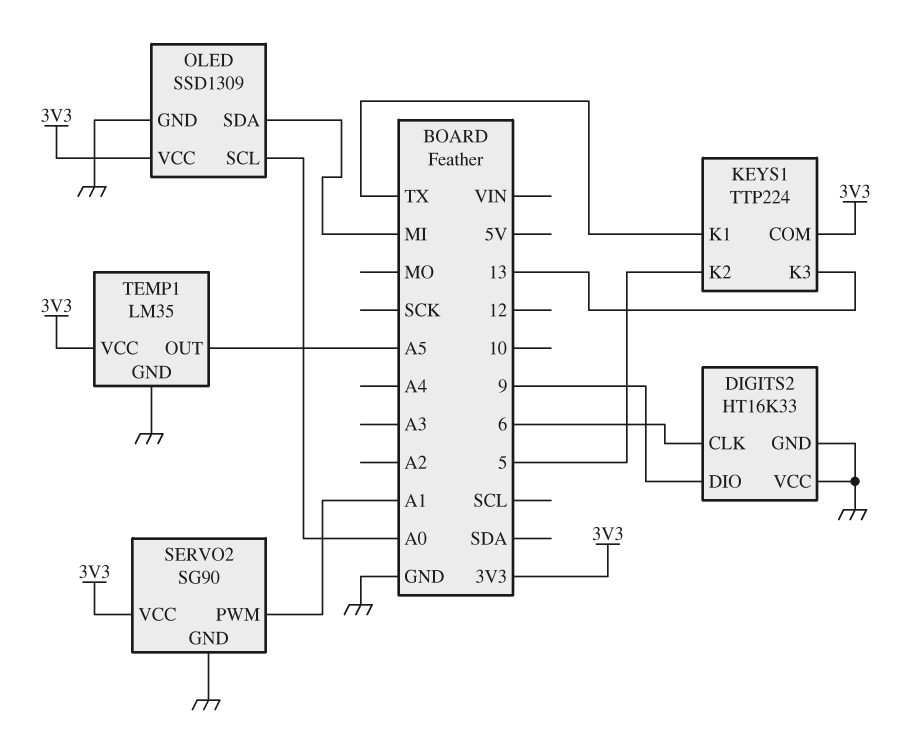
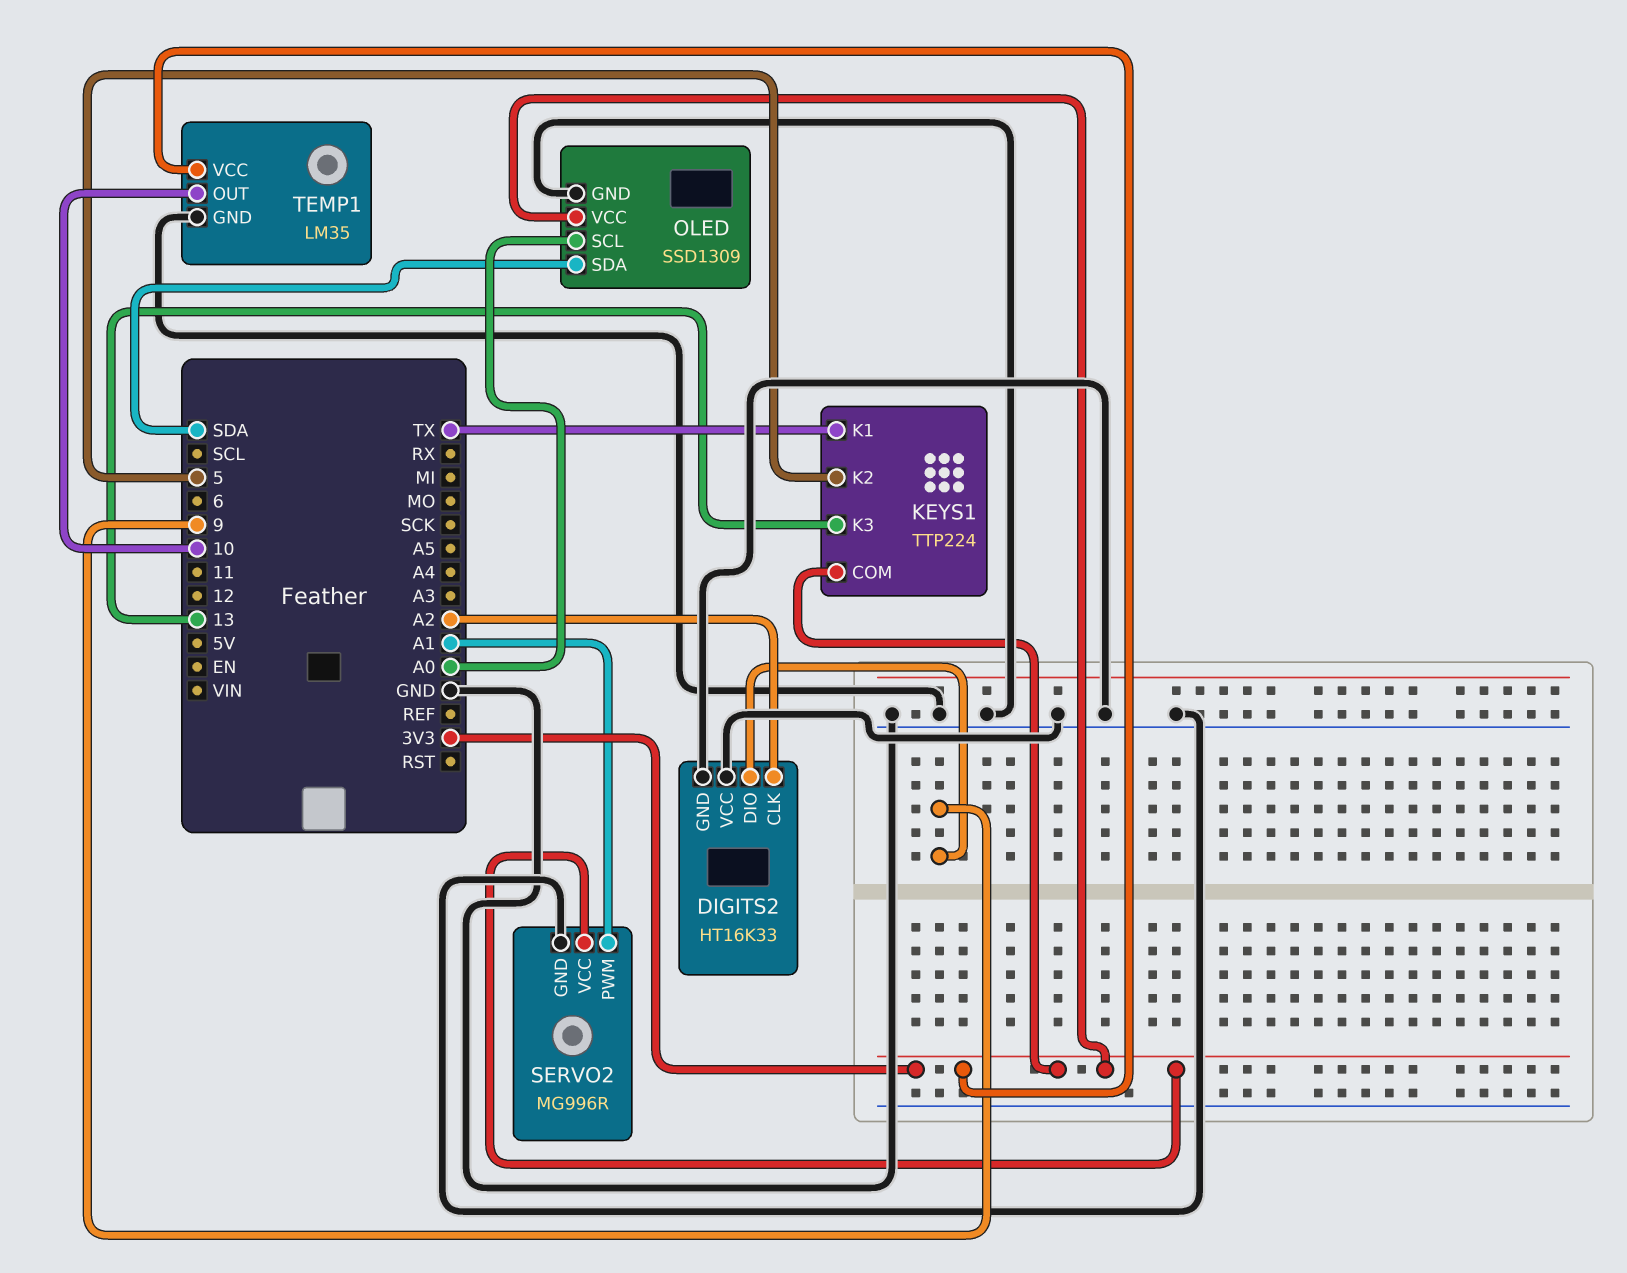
DIGITS2 pin CLK: 6 -> A2
OLED pin SDA: MI -> SDA
SERVO2: SG90 -> MG996R
TEMP1 pin OUT: A5 -> 10

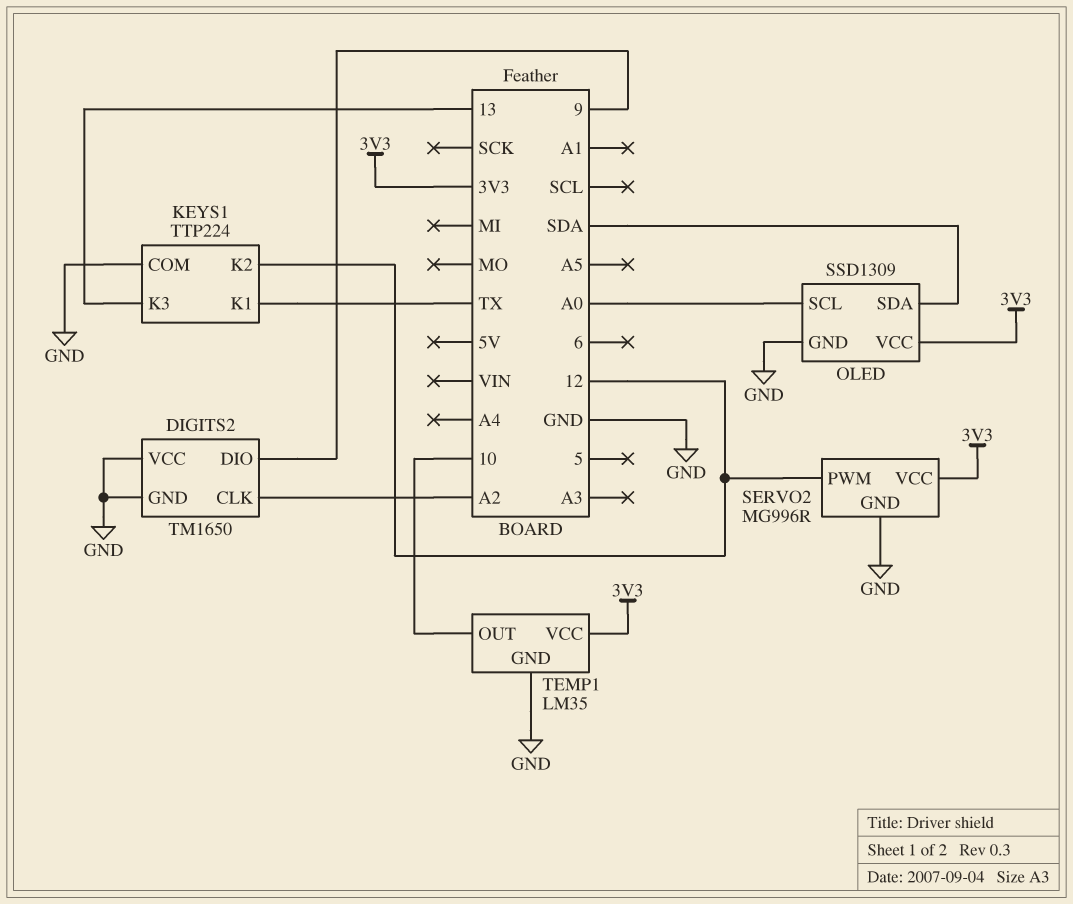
DIGITS2: HT16K33 -> TM1650
KEYS1 pin COM: 3V3 -> GND
KEYS1 pin K2: 5 -> 12
SERVO2 pin PWM: A1 -> 12

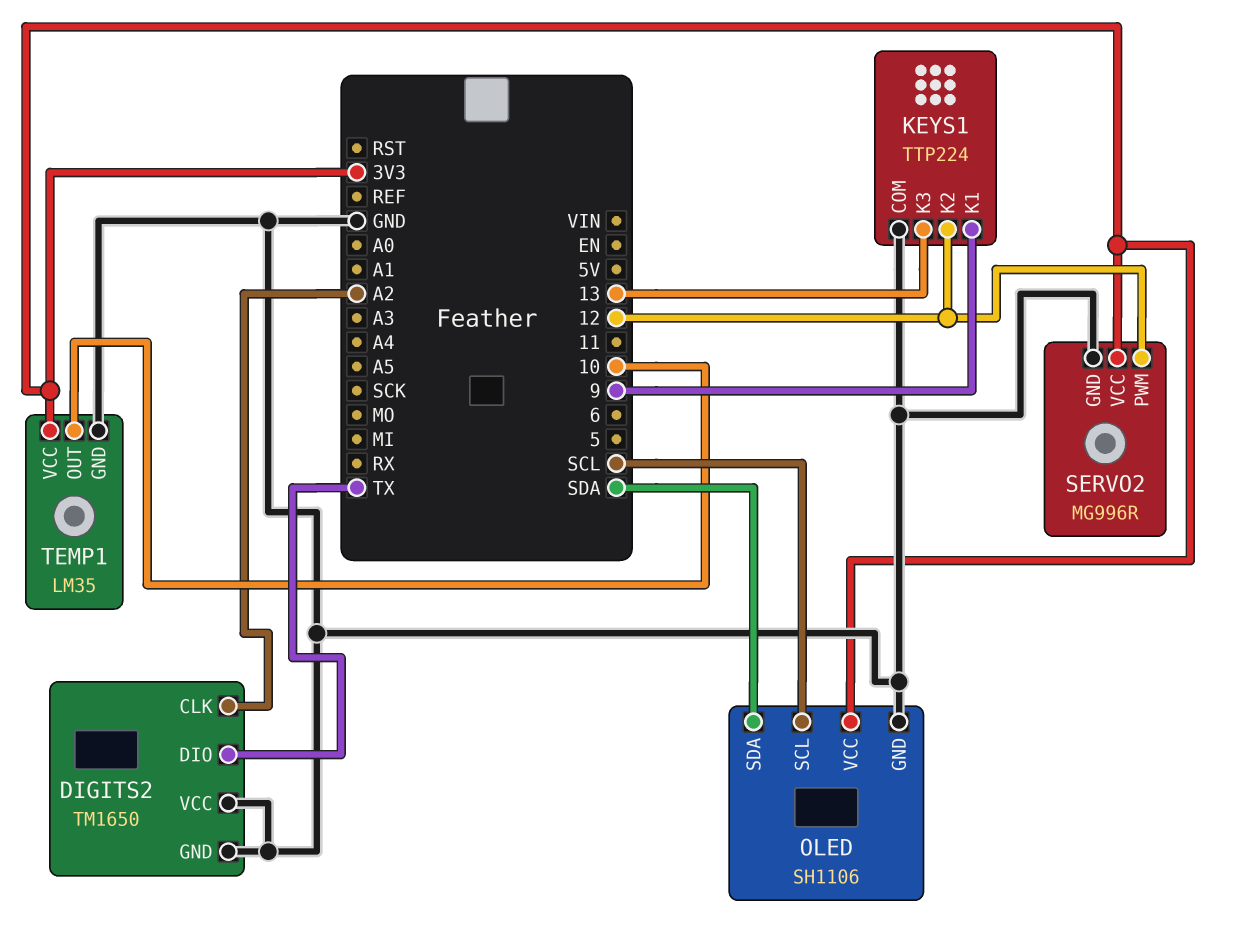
DIGITS2 pin DIO: 9 -> TX
KEYS1 pin K1: TX -> 9
OLED: SSD1309 -> SH1106
OLED pin SCL: A0 -> SCL

